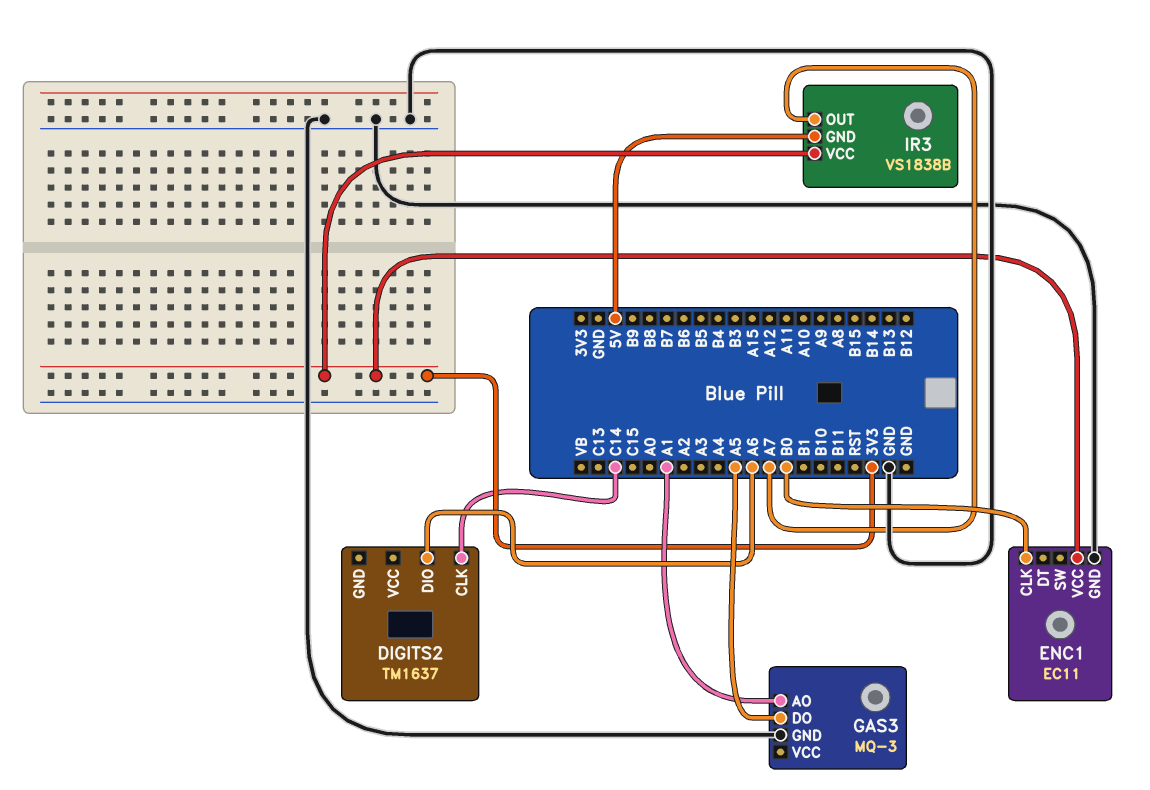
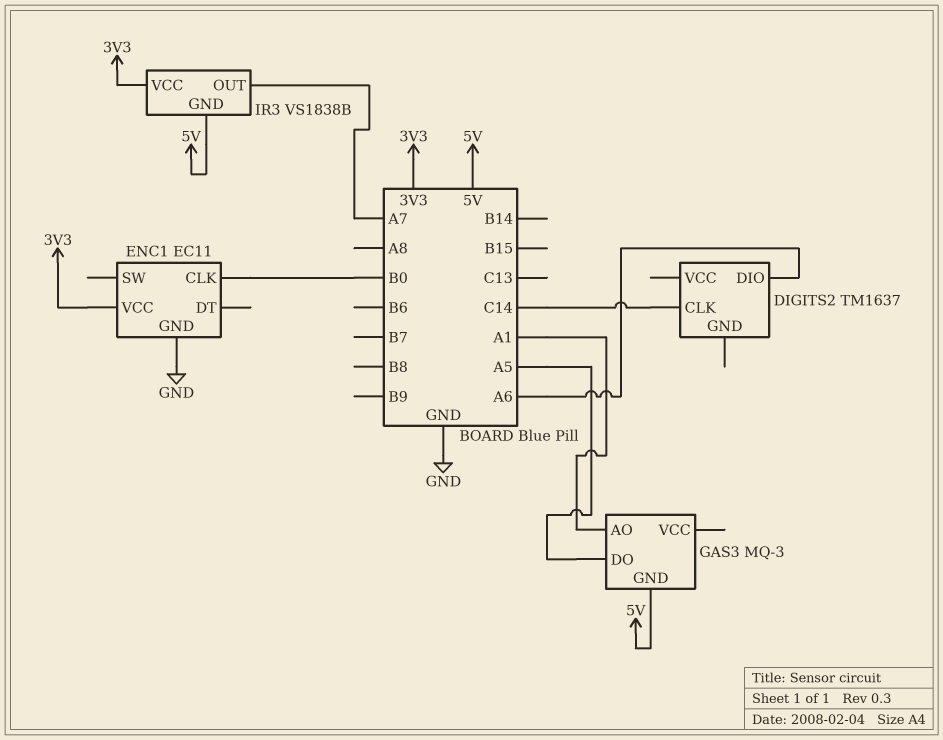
GAS3 pin GND: GND -> 5V

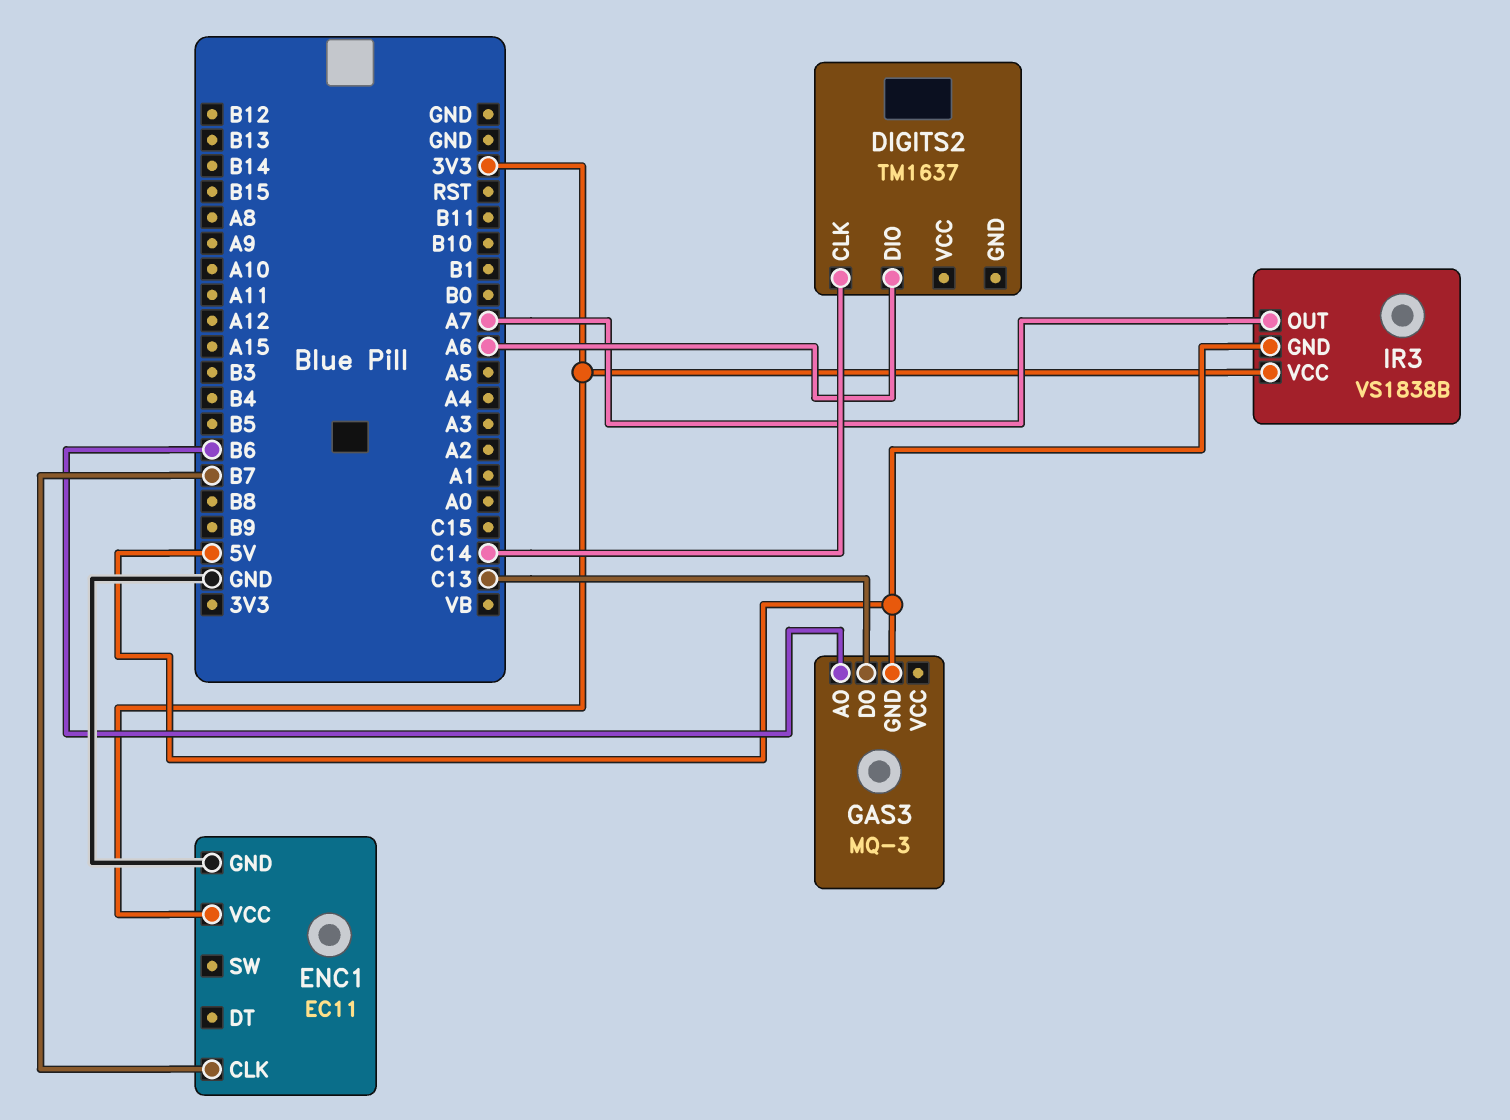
ENC1 pin CLK: B0 -> B7
GAS3 pin AO: A1 -> B6
GAS3 pin DO: A5 -> C13

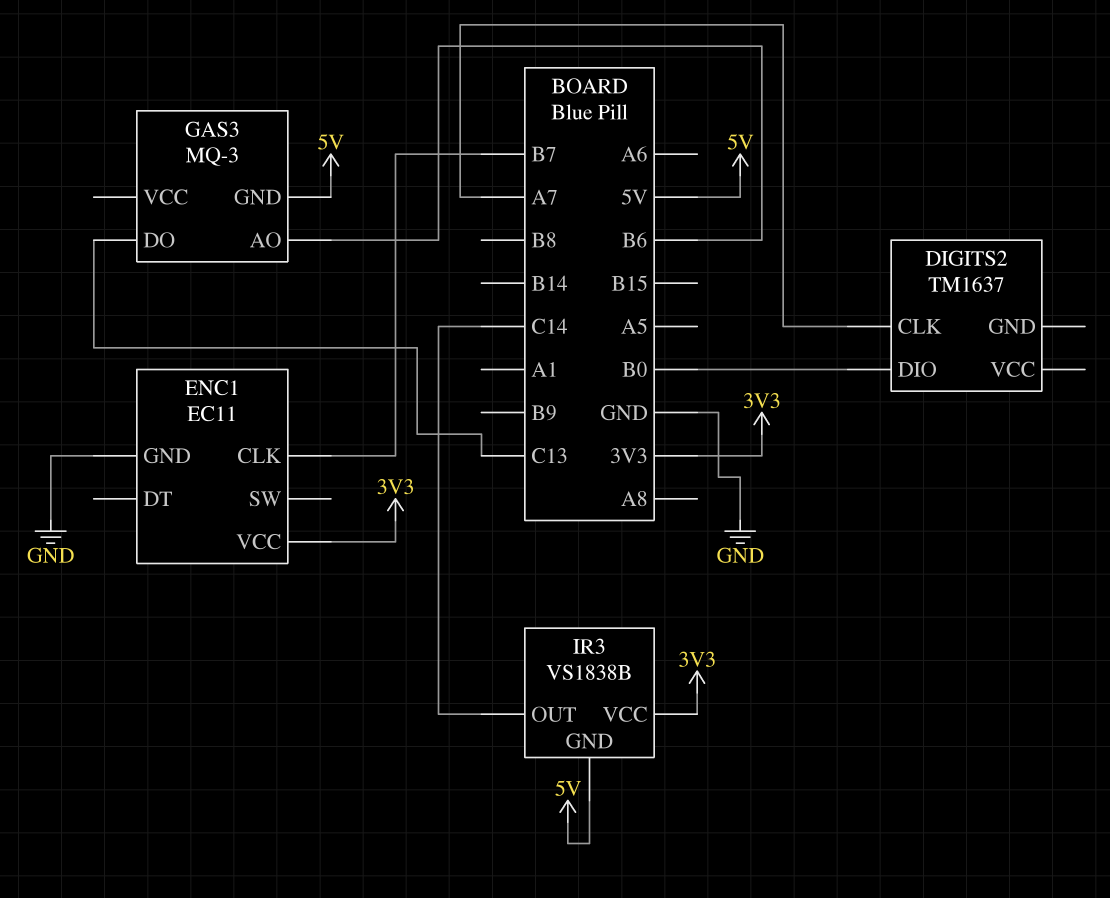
DIGITS2 pin CLK: C14 -> A7
DIGITS2 pin DIO: A6 -> B0
IR3 pin OUT: A7 -> C14

